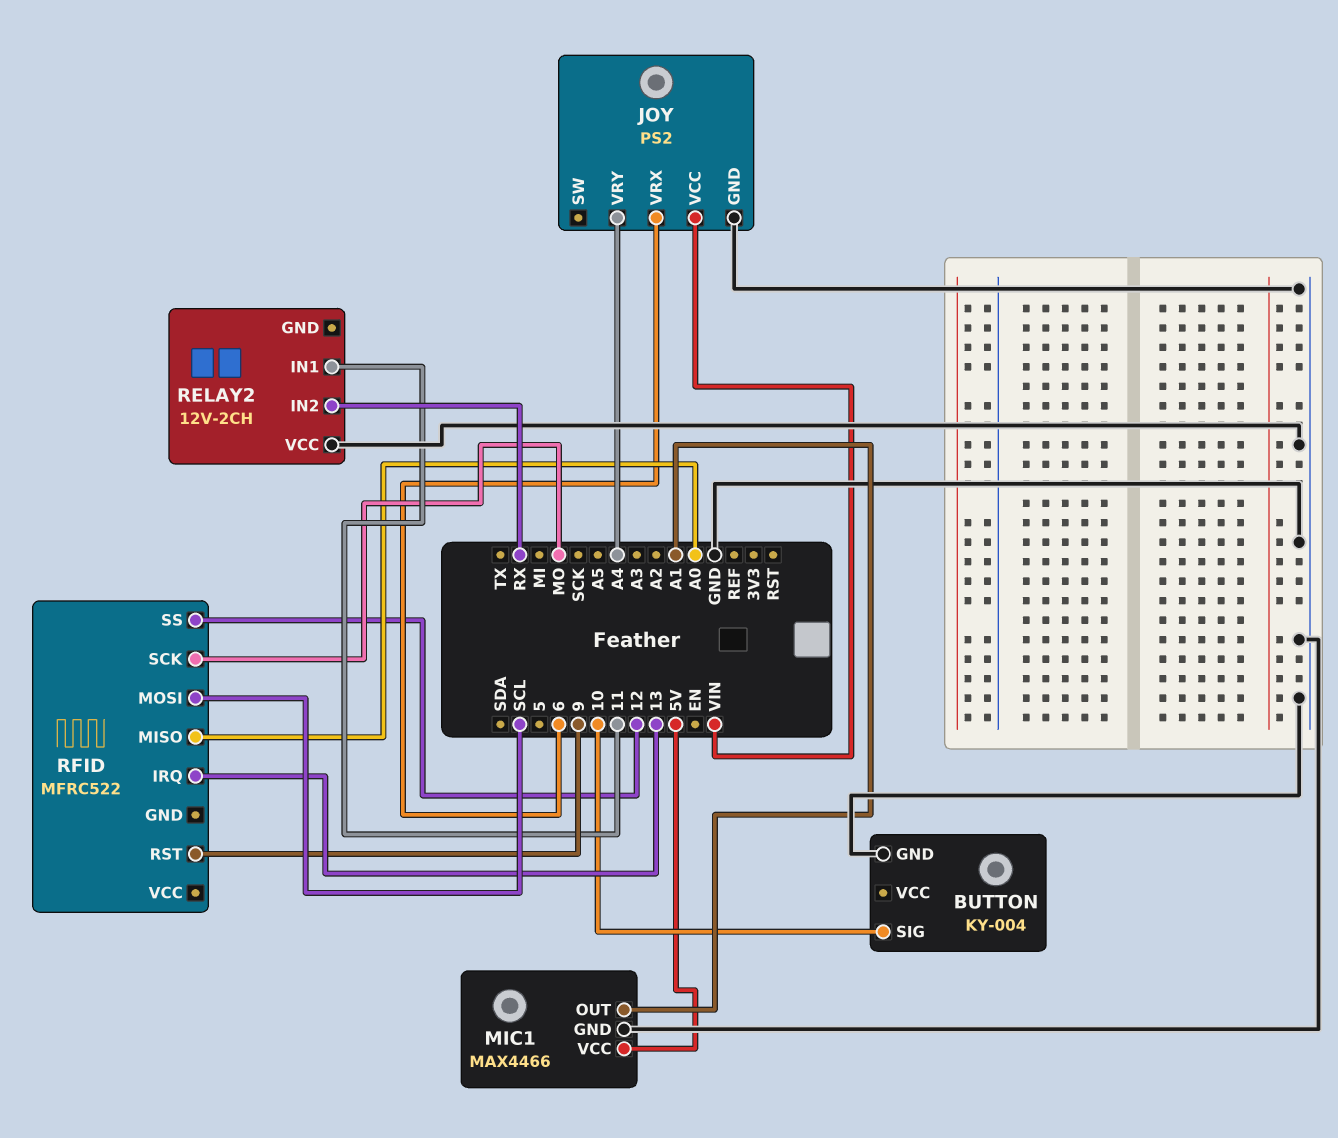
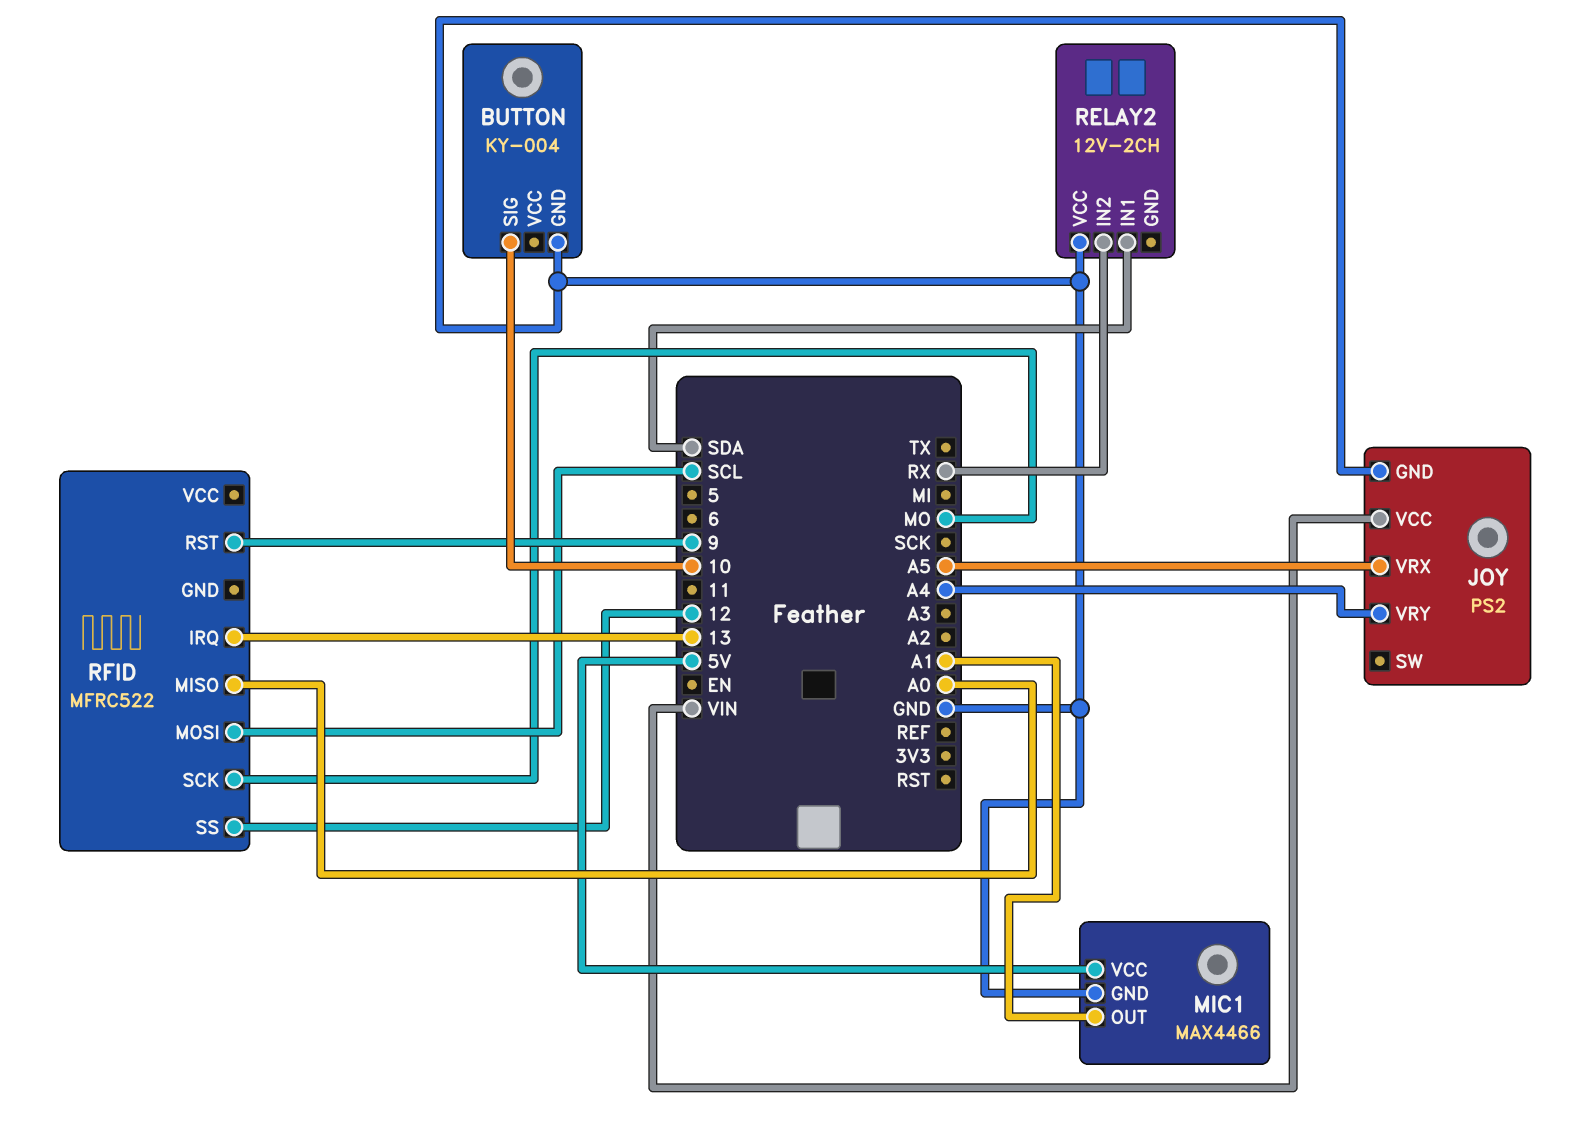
JOY pin VRX: 6 -> A5
RELAY2 pin IN1: 11 -> SDA

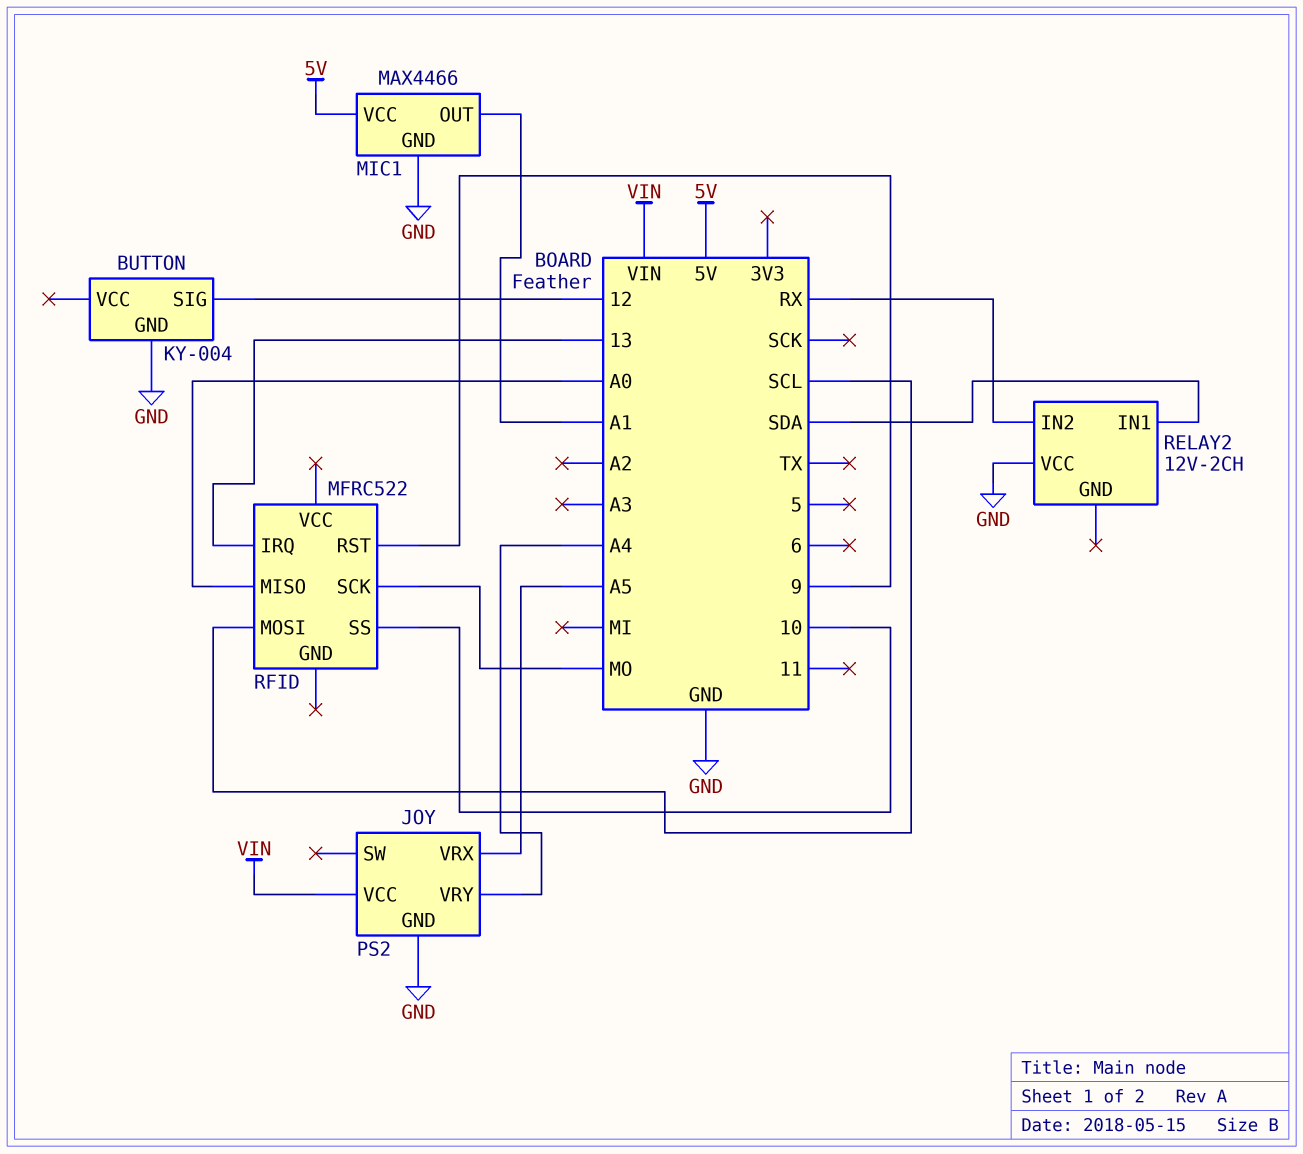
BUTTON pin SIG: 10 -> 12
RFID pin SS: 12 -> 10

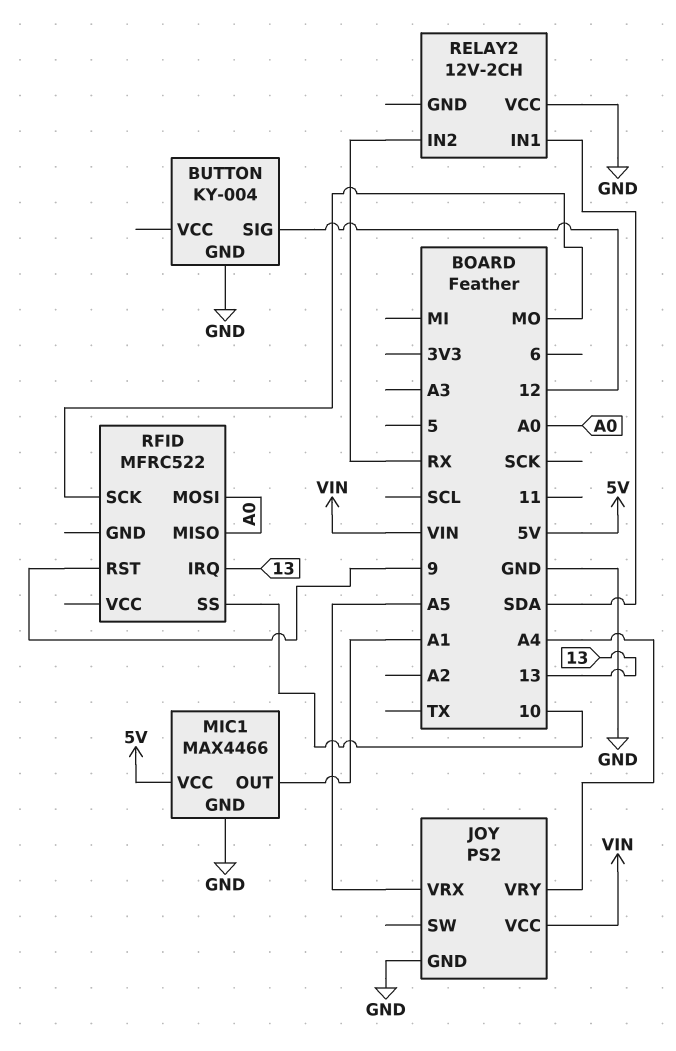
RFID pin MOSI: SCL -> A0

